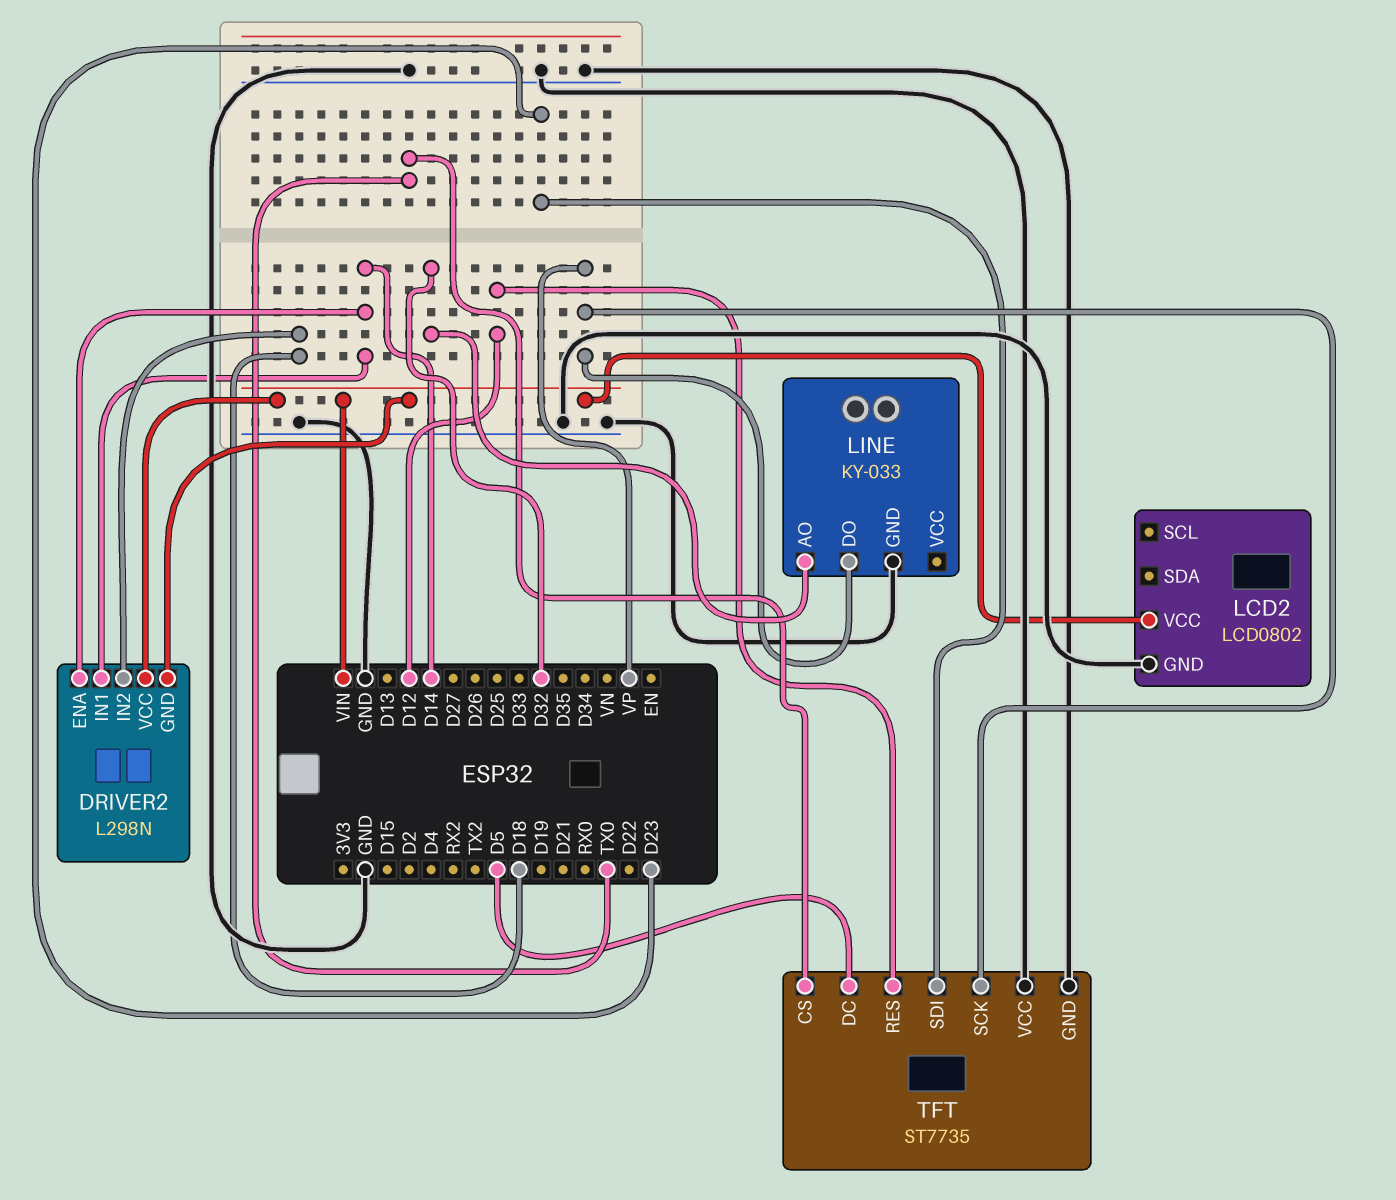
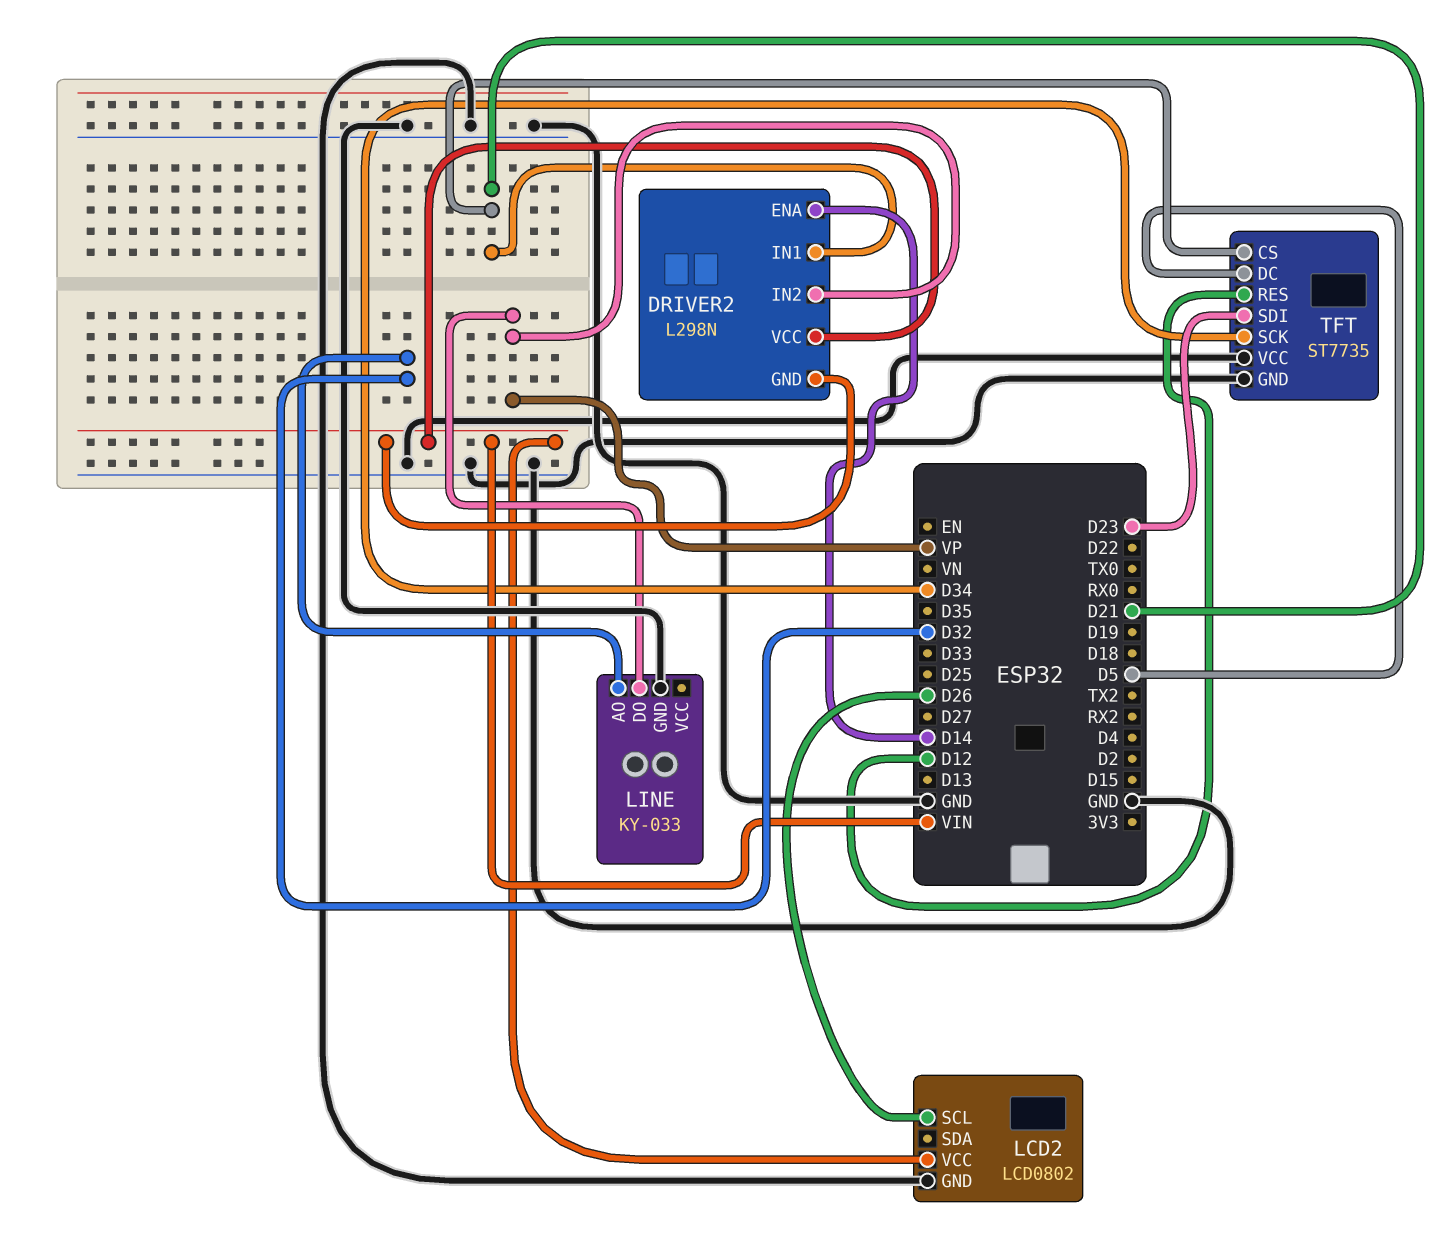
DRIVER2 pin IN1: D14 -> D21
DRIVER2 pin IN2: D18 -> VP
LCD2 pin SCL: none -> D26
TFT pin CS: TX0 -> D21
TFT pin SCK: VP -> D34

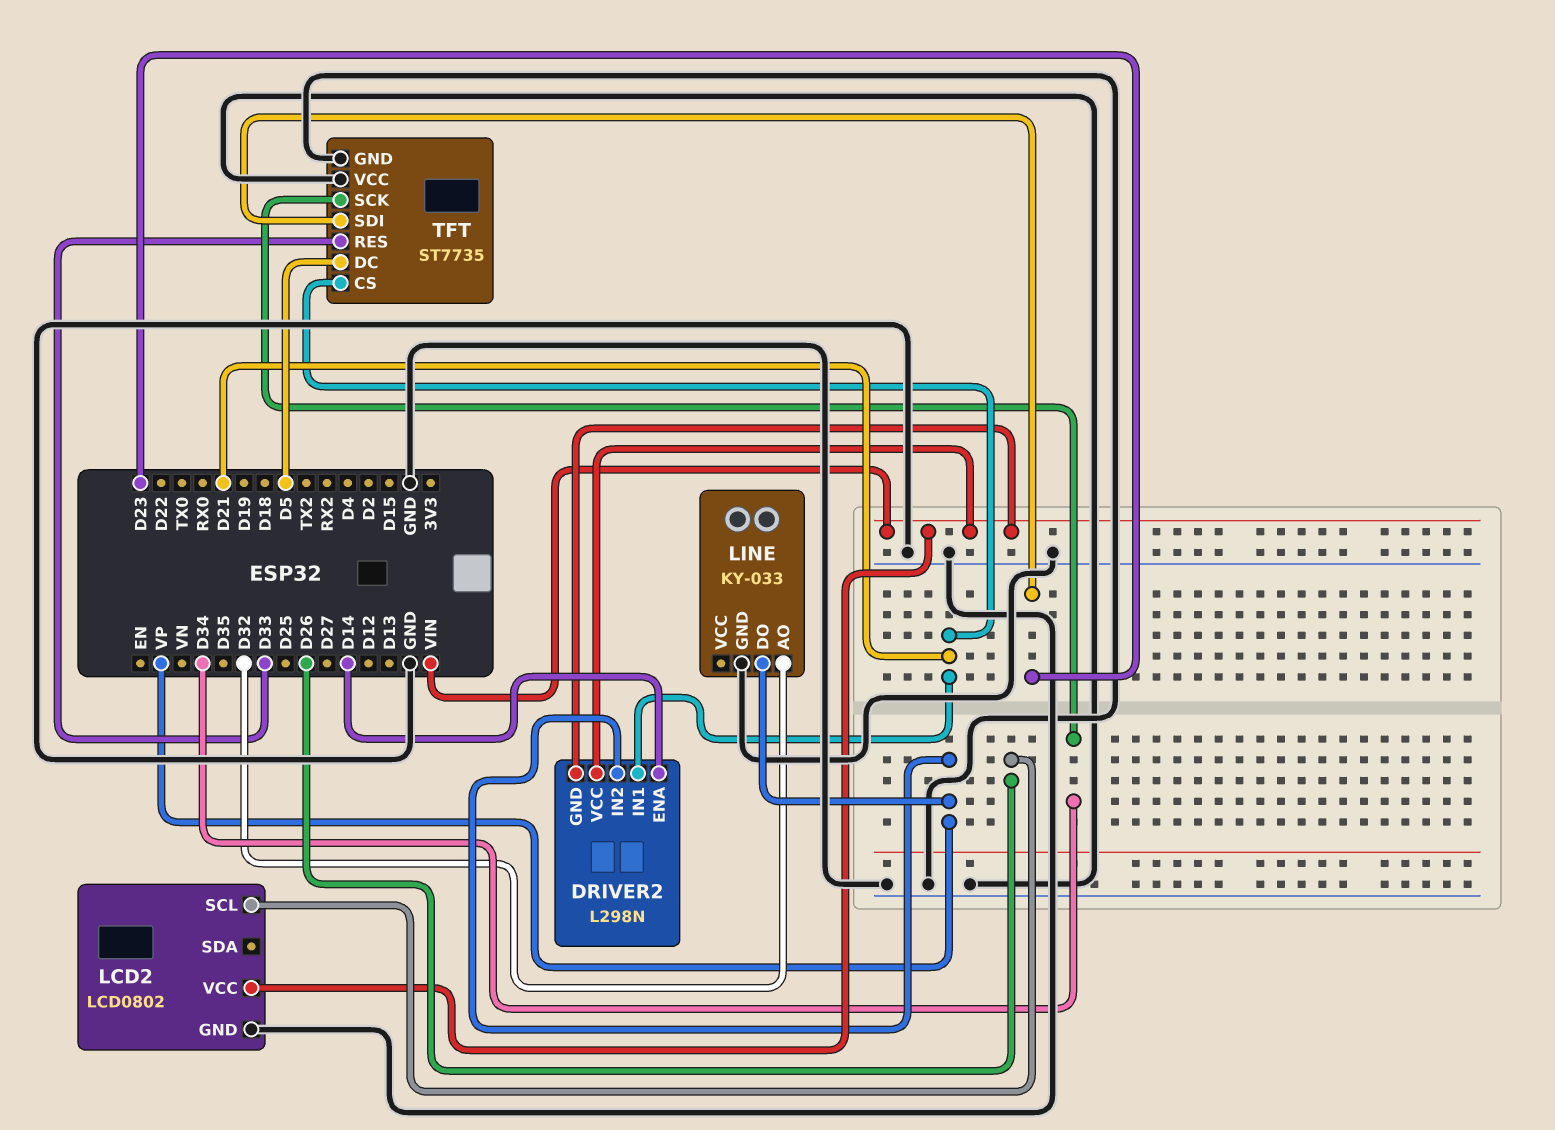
TFT pin RES: D12 -> D33

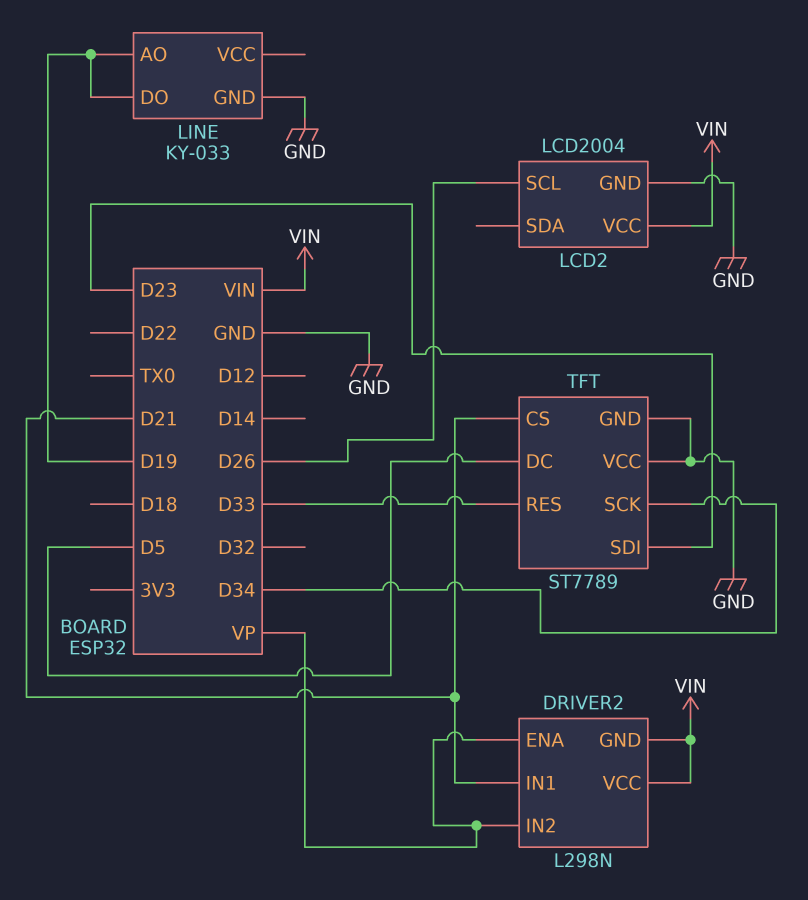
DRIVER2 pin ENA: D14 -> VP
LCD2: LCD0802 -> LCD2004
LINE pin AO: D32 -> D19
LINE pin DO: VP -> D19
TFT: ST7735 -> ST7789

